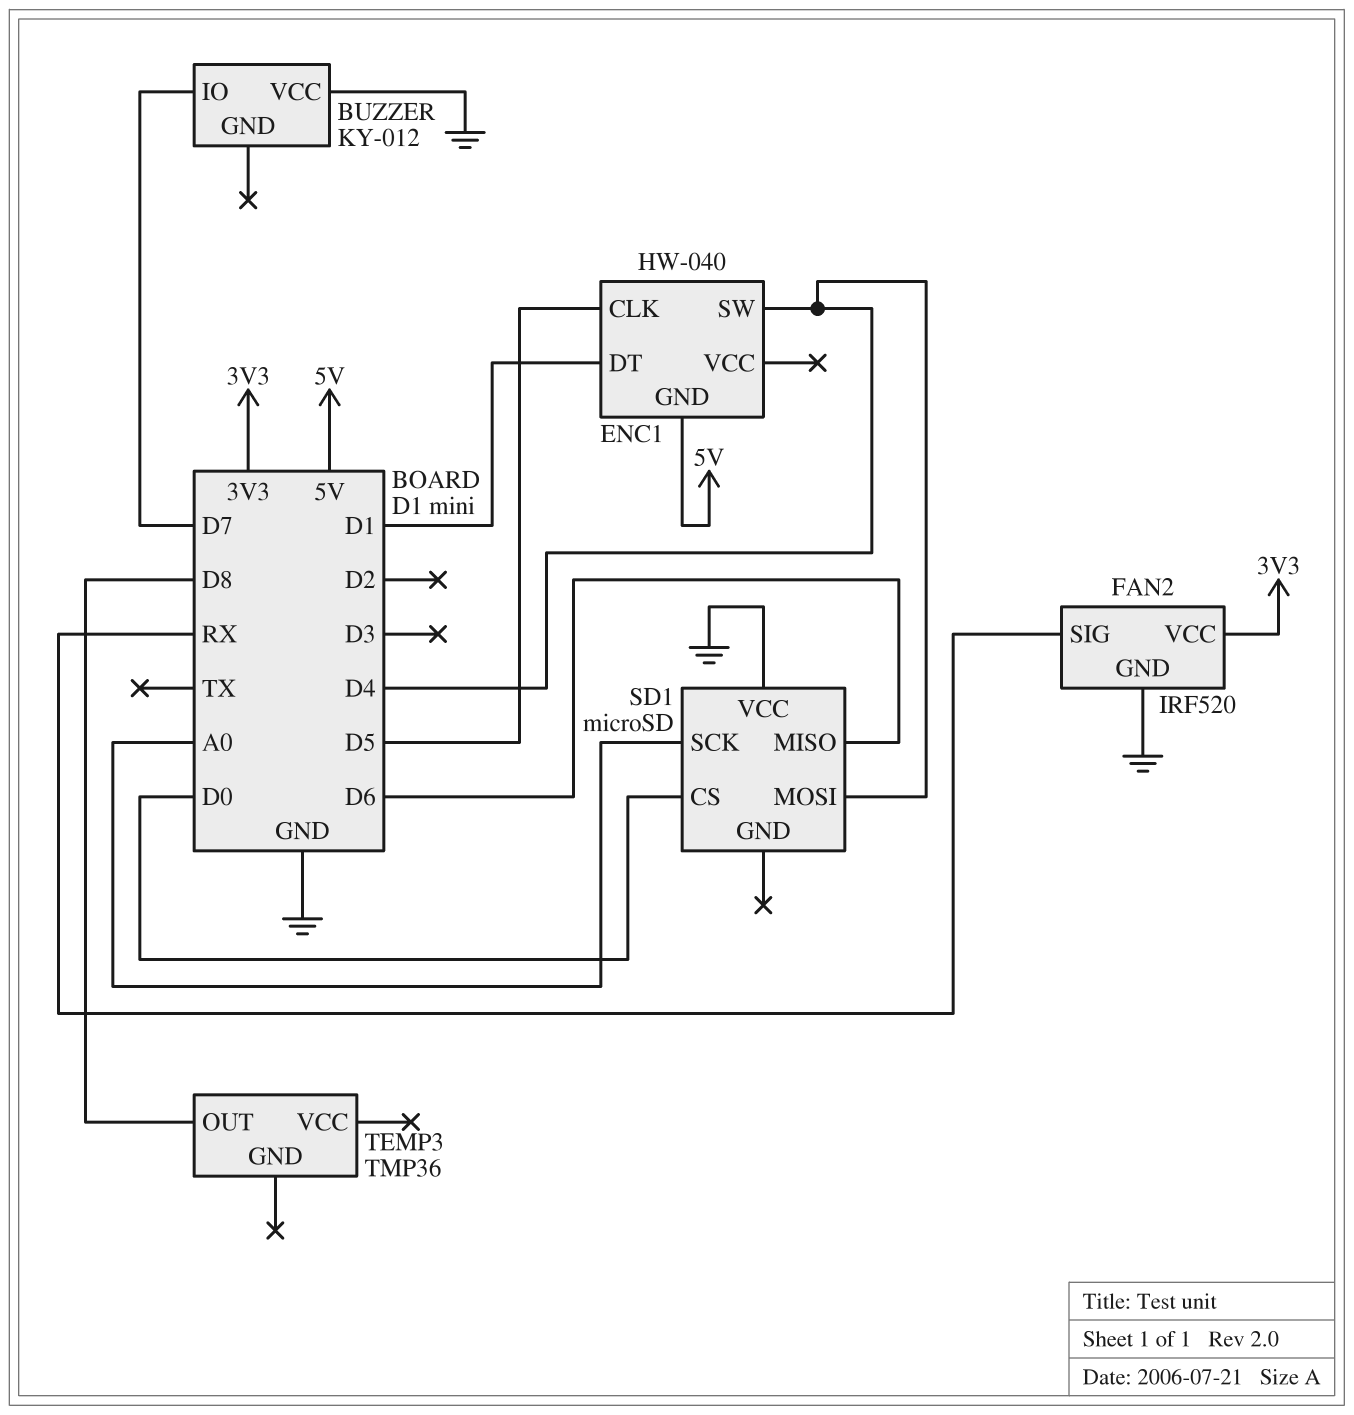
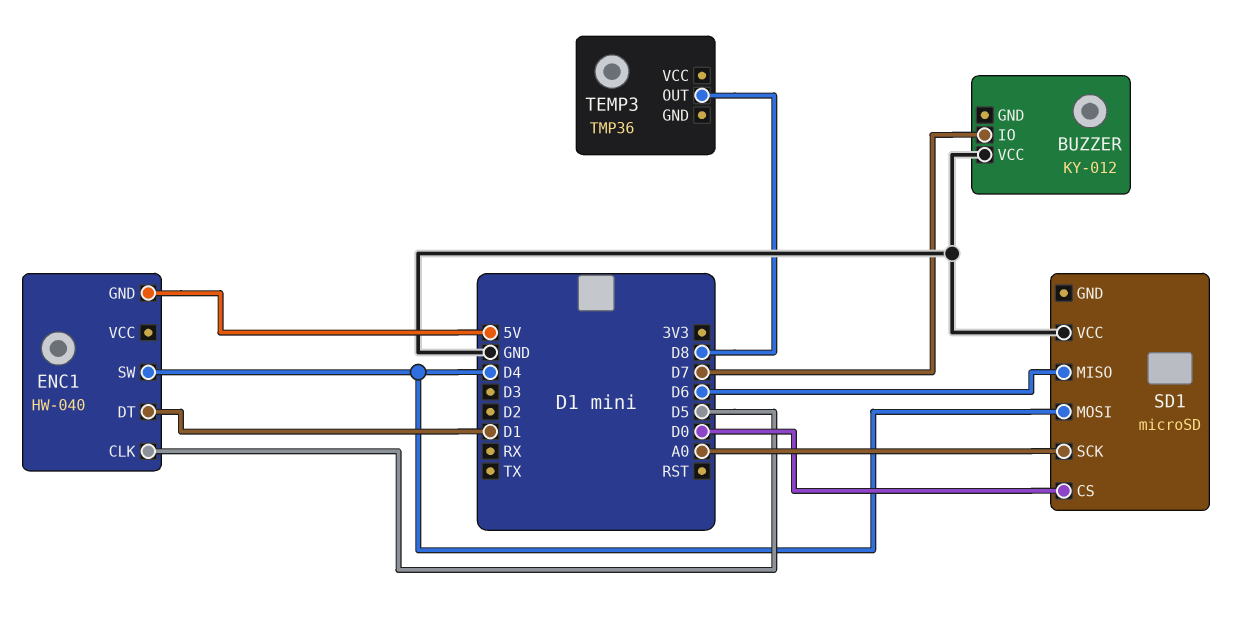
FAN2: IRF520 -> none
FAN2 pin GND: GND -> none
FAN2 pin SIG: RX -> none
FAN2 pin VCC: 3V3 -> none

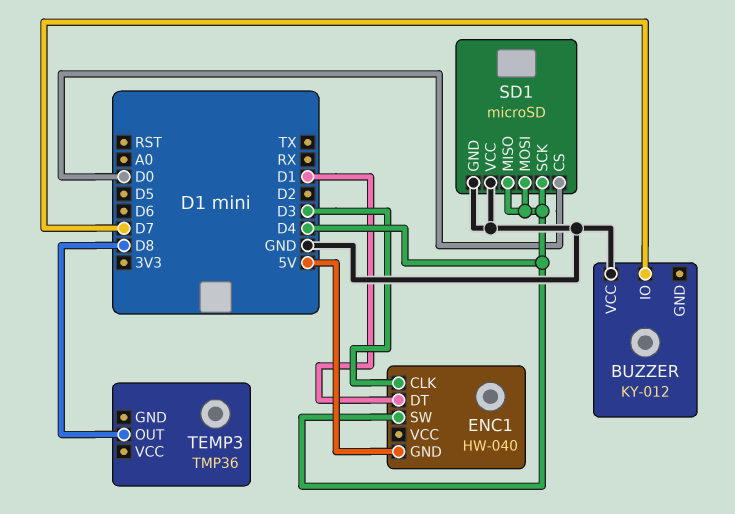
ENC1 pin CLK: D5 -> D3
SD1 pin GND: none -> GND
SD1 pin MISO: D6 -> D4
SD1 pin SCK: A0 -> D4

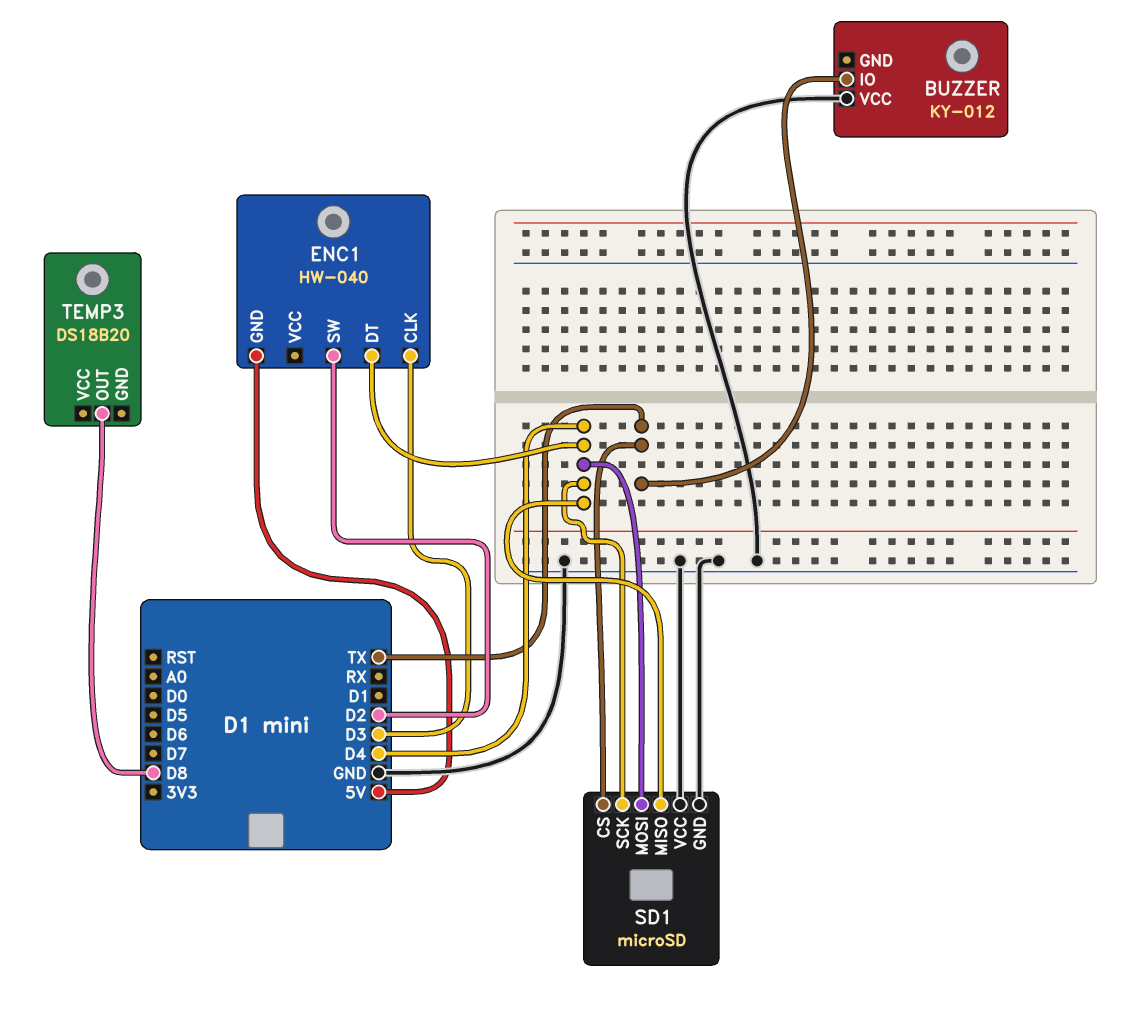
BUZZER pin IO: D7 -> TX
ENC1 pin DT: D1 -> D4
ENC1 pin SW: D4 -> D2
SD1 pin CS: D0 -> TX
TEMP3: TMP36 -> DS18B20

